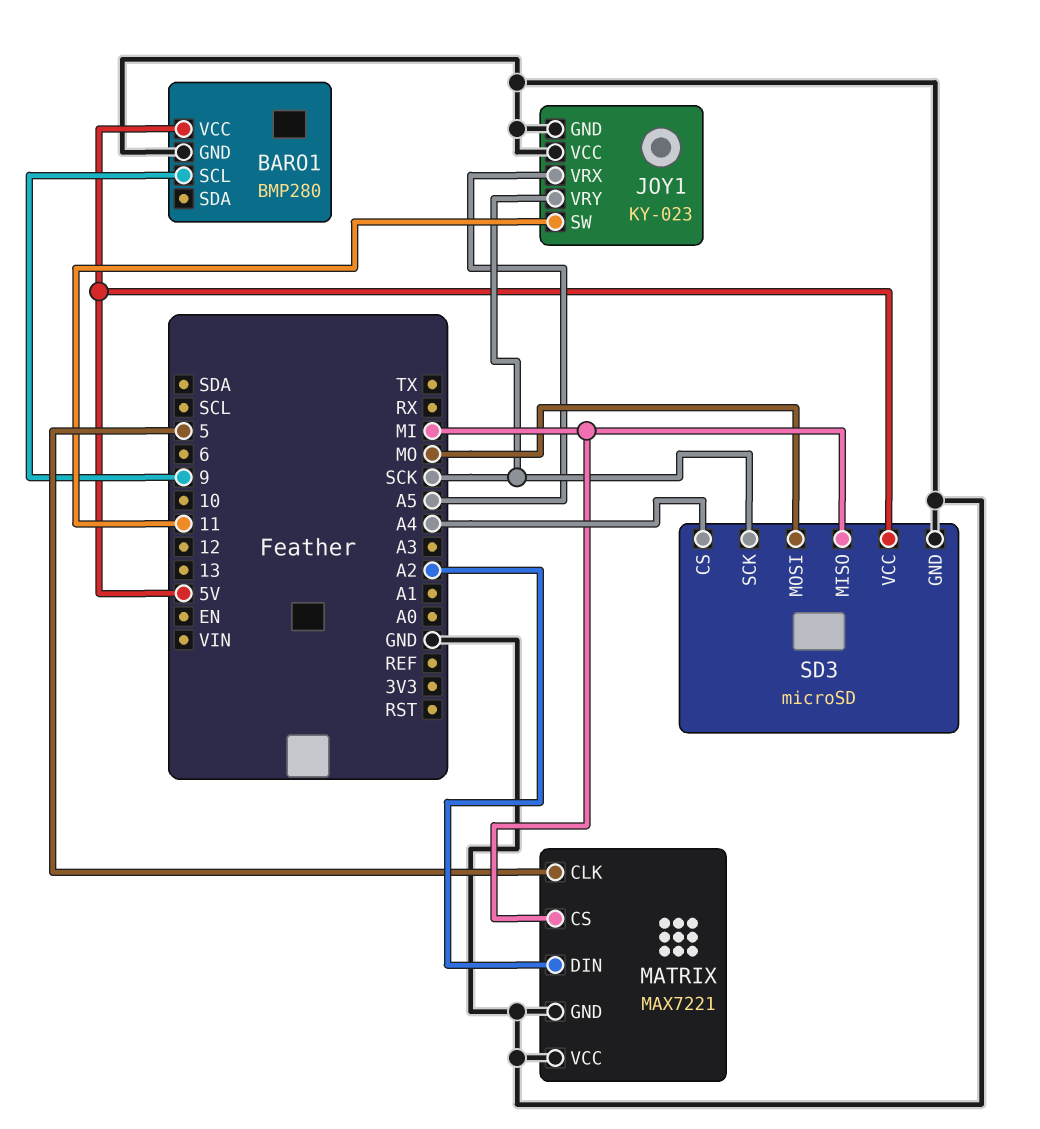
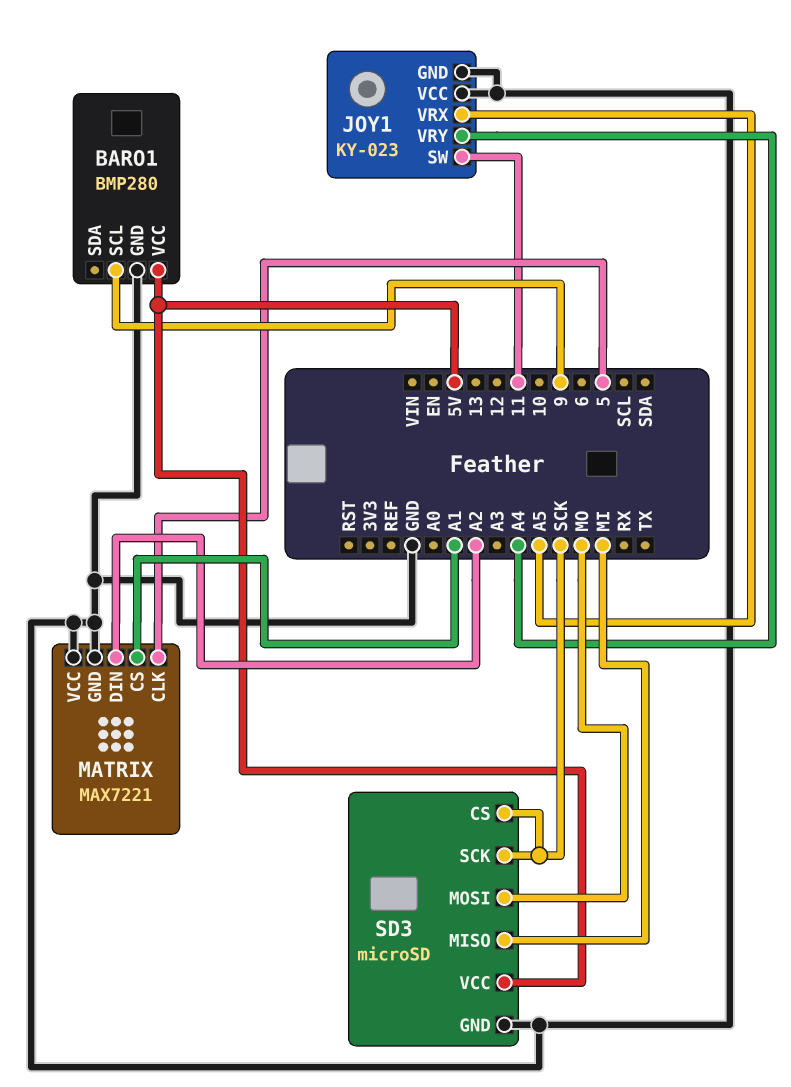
JOY1 pin VRY: SCK -> A4
MATRIX pin CS: MI -> A1
SD3 pin CS: A4 -> SCK

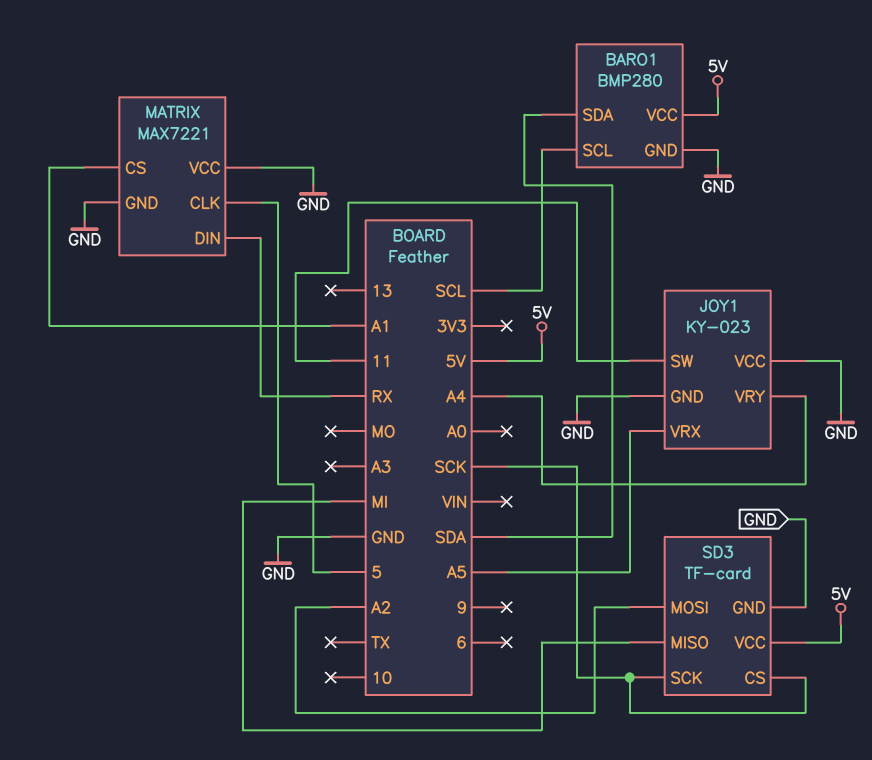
BARO1 pin SCL: 9 -> SCL
BARO1 pin SDA: none -> SDA
MATRIX pin DIN: A2 -> RX
SD3: microSD -> TF-card
SD3 pin MOSI: MO -> A2

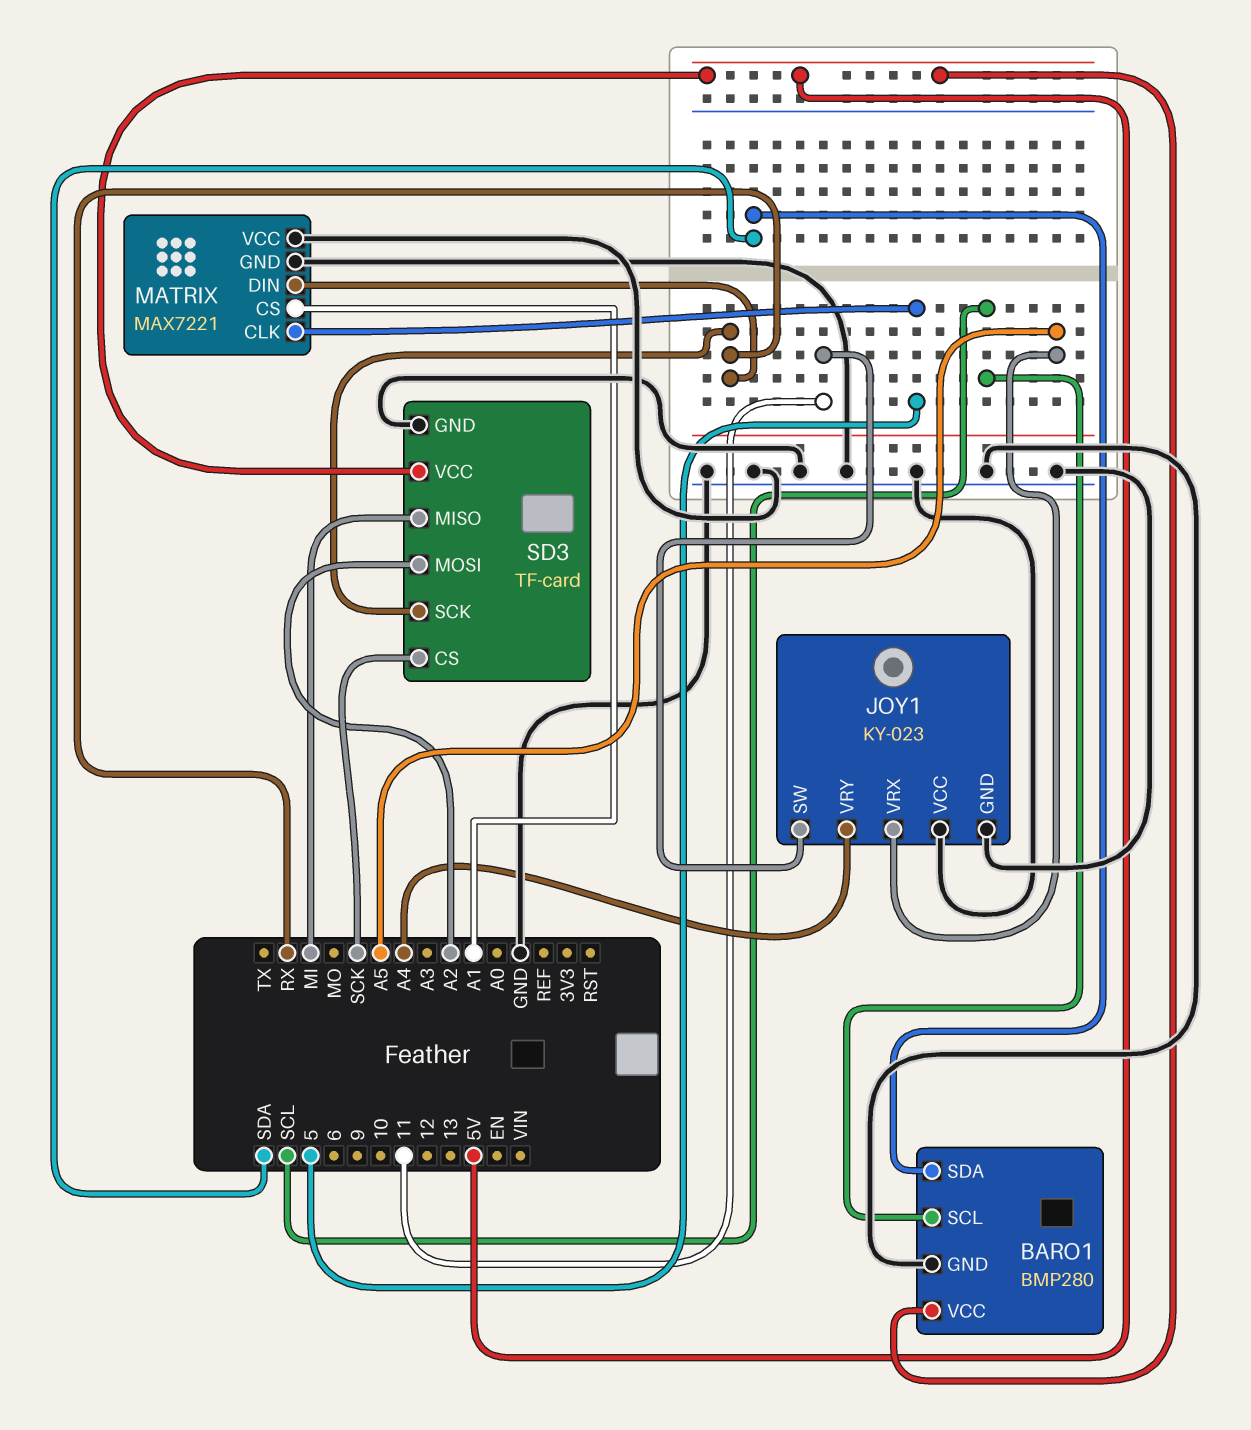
SD3 pin SCK: SCK -> RX

